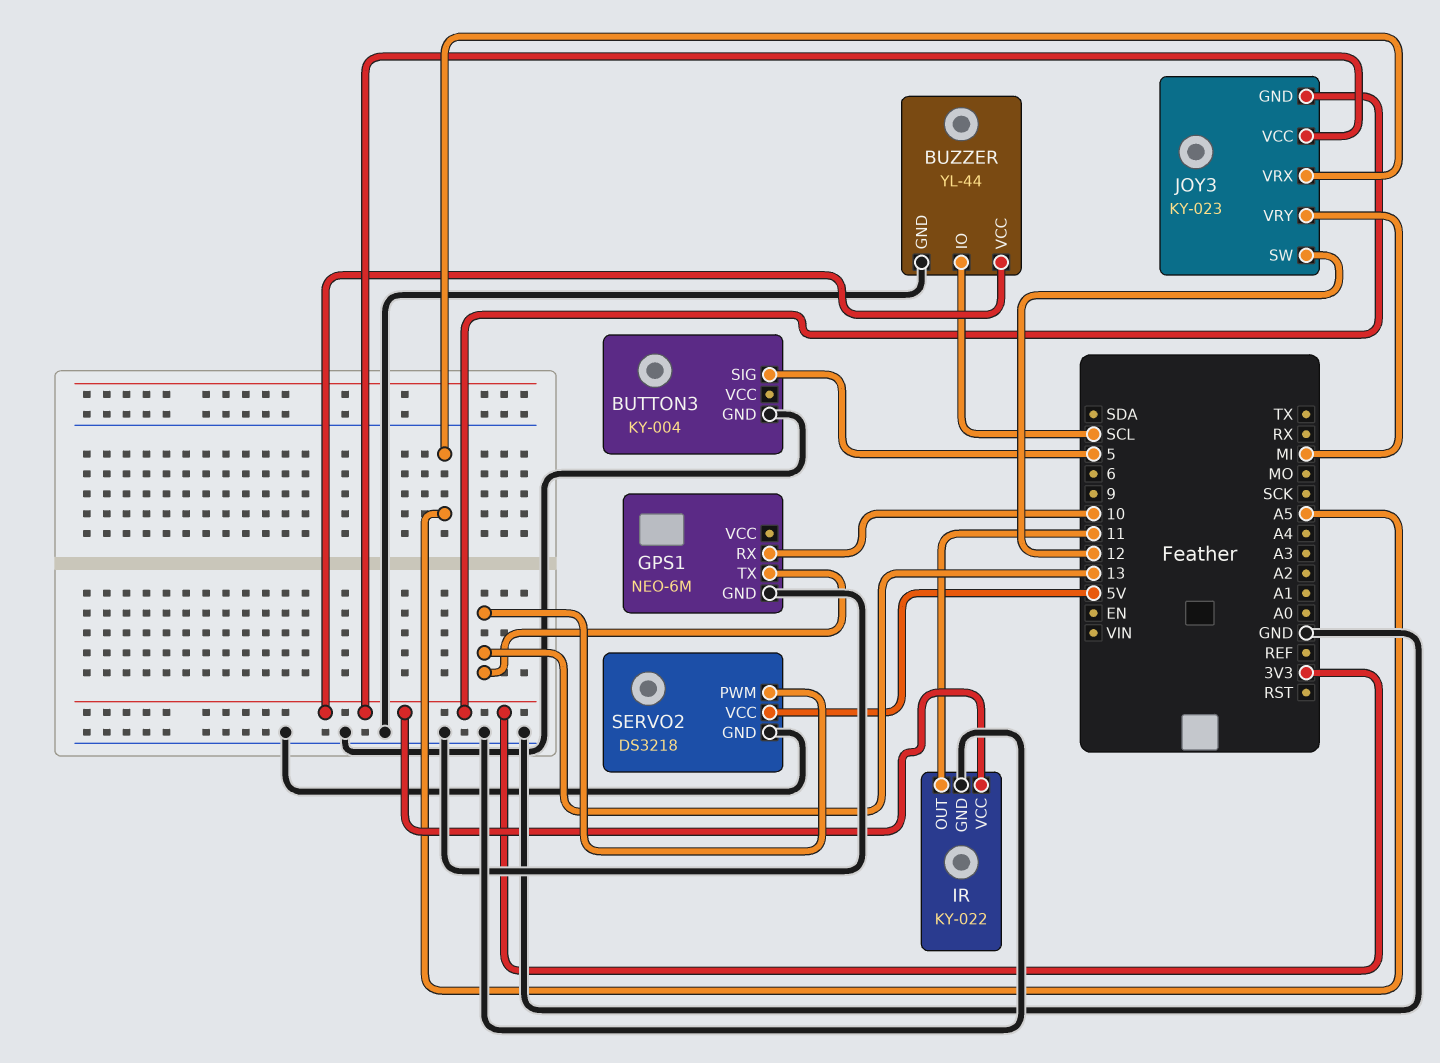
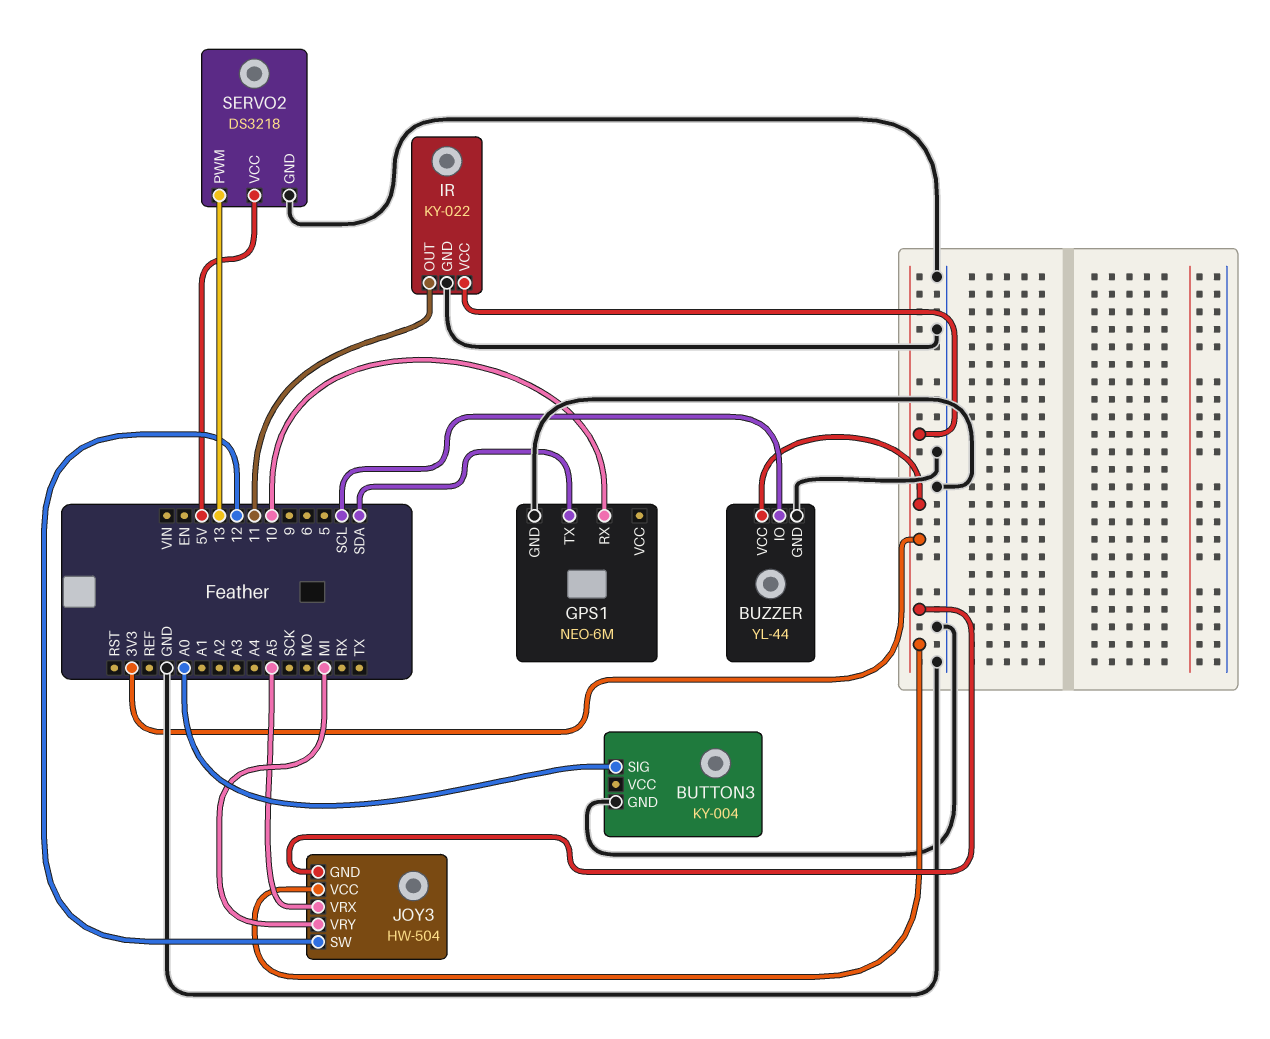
BUTTON3 pin SIG: 5 -> A0
GPS1 pin TX: 13 -> SDA
JOY3: KY-023 -> HW-504

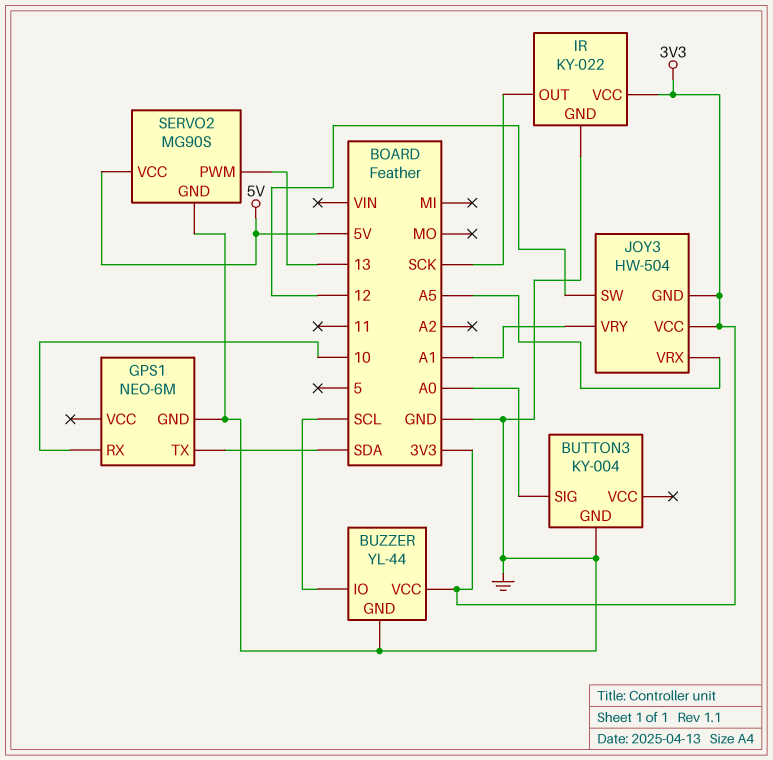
IR pin OUT: 11 -> SCK
JOY3 pin VRY: MI -> A1
SERVO2: DS3218 -> MG90S

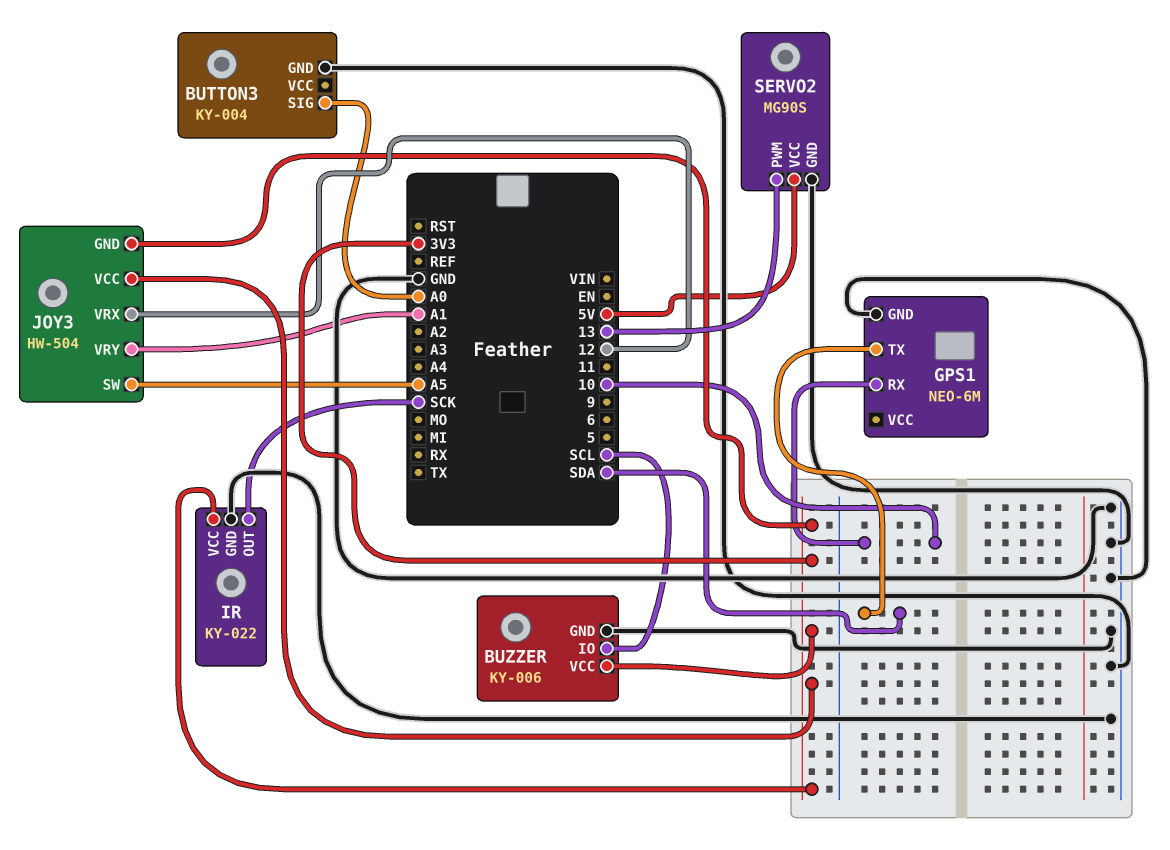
BUZZER: YL-44 -> KY-006
JOY3 pin SW: 12 -> A5
JOY3 pin VRX: A5 -> 12

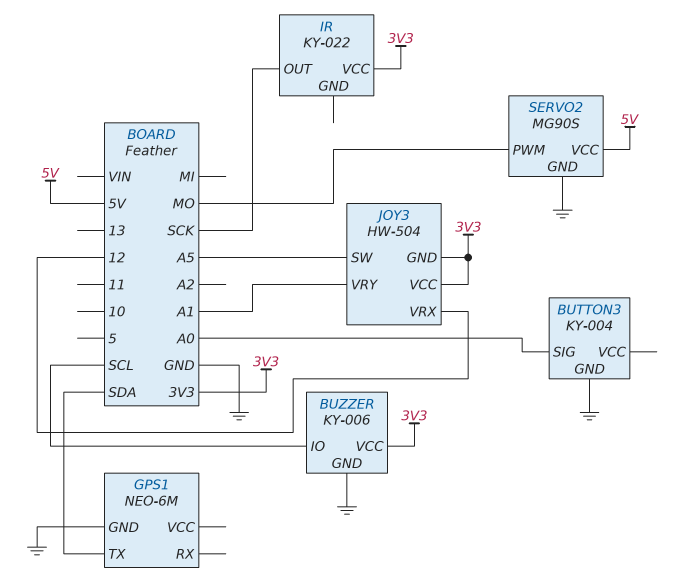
GPS1 pin RX: 10 -> none
IR pin GND: GND -> none
SERVO2 pin PWM: 13 -> MO

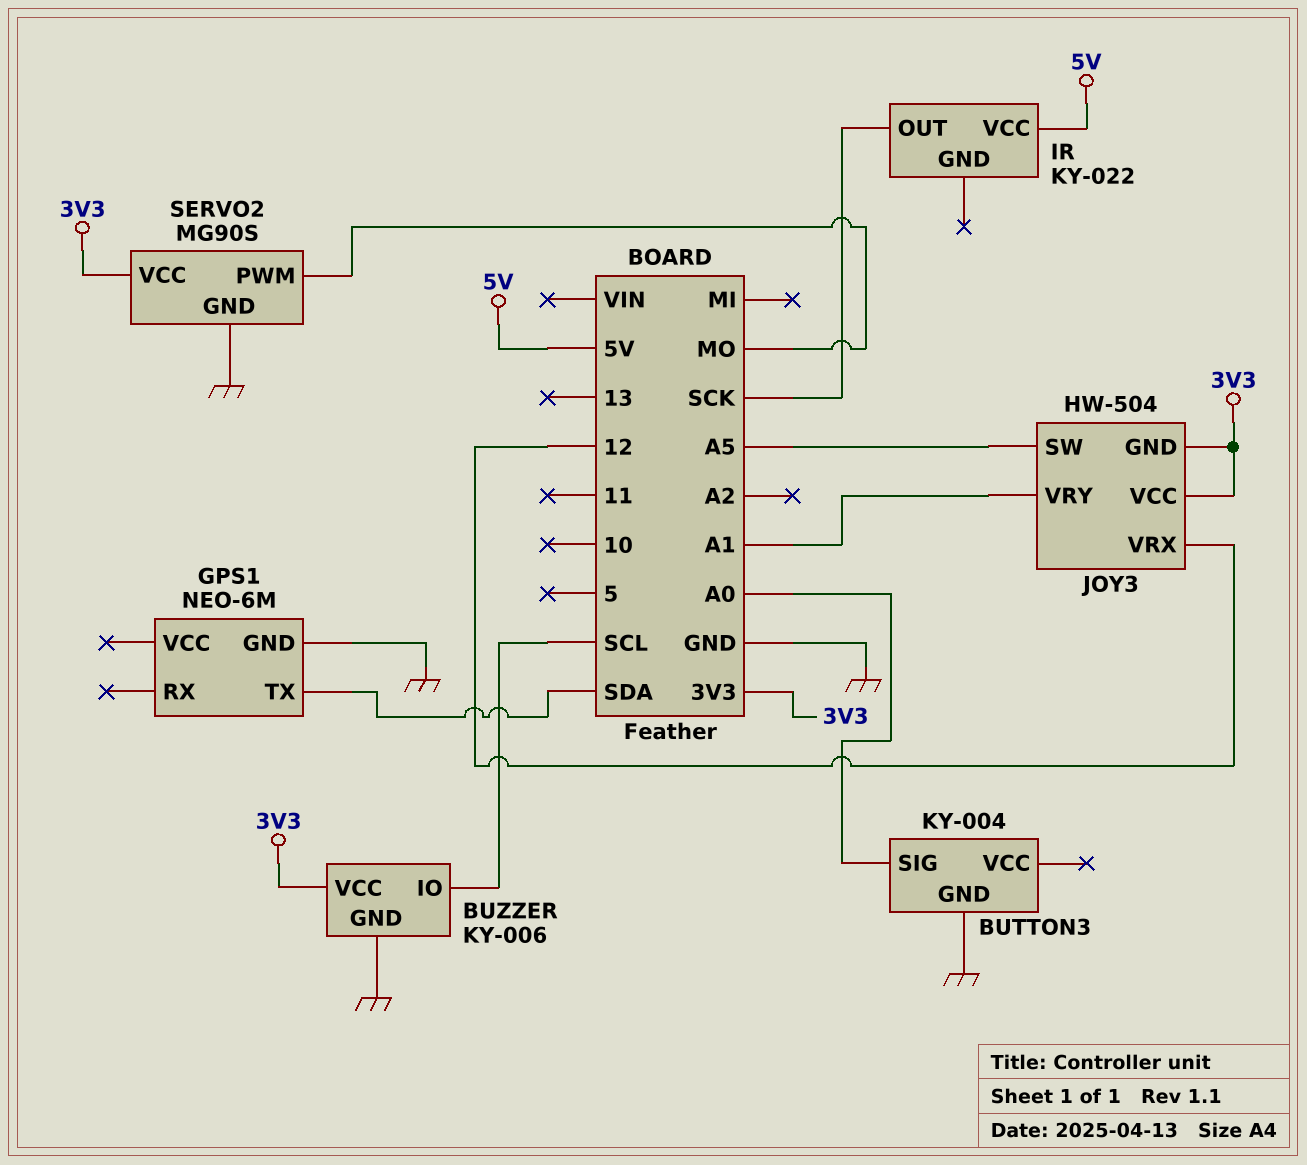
IR pin VCC: 3V3 -> 5V
SERVO2 pin VCC: 5V -> 3V3

